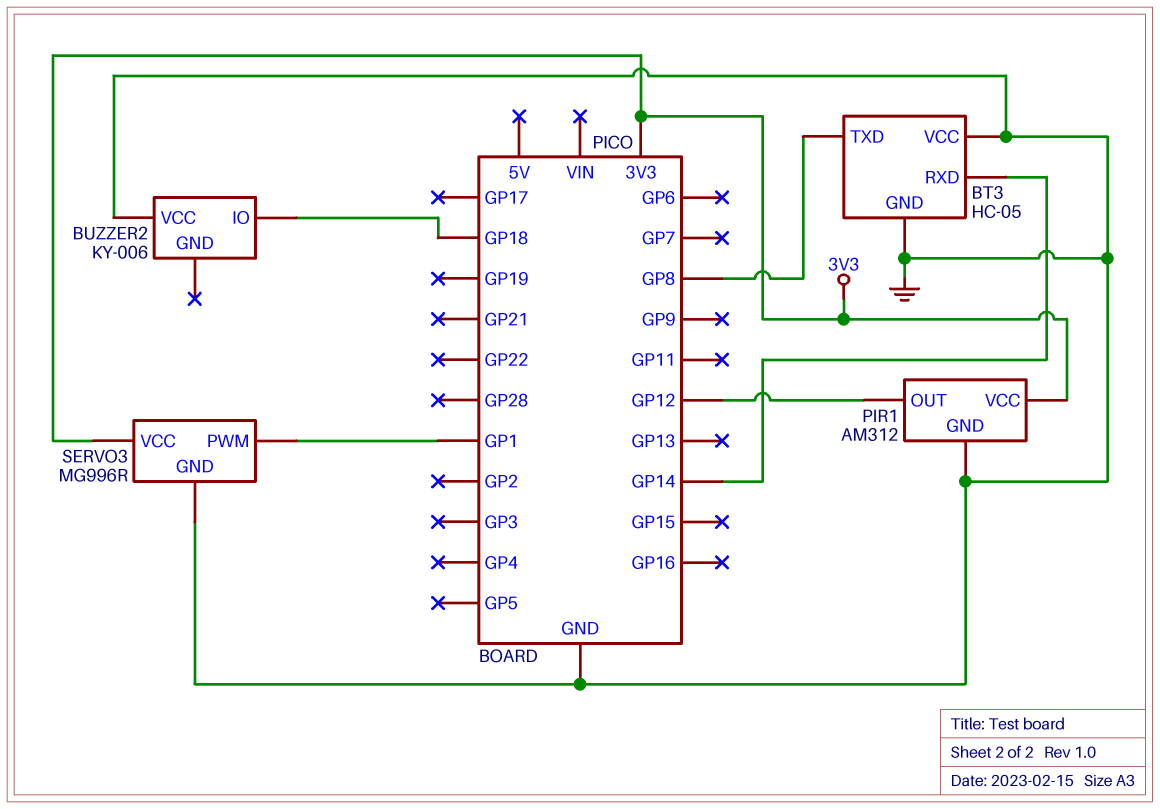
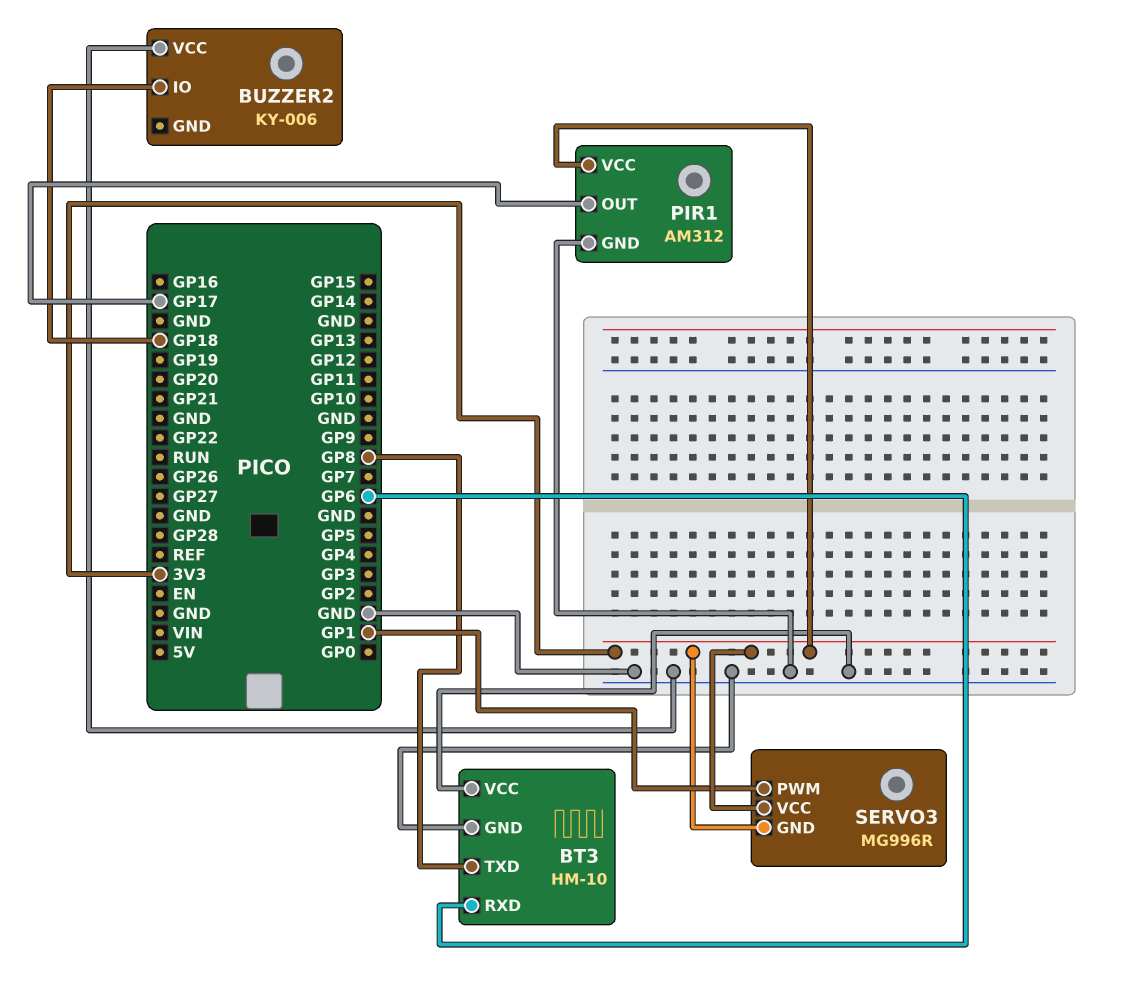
BT3: HC-05 -> HM-10
BT3 pin RXD: GP14 -> GP6
PIR1 pin OUT: GP12 -> GP17
SERVO3 pin GND: GND -> 3V3

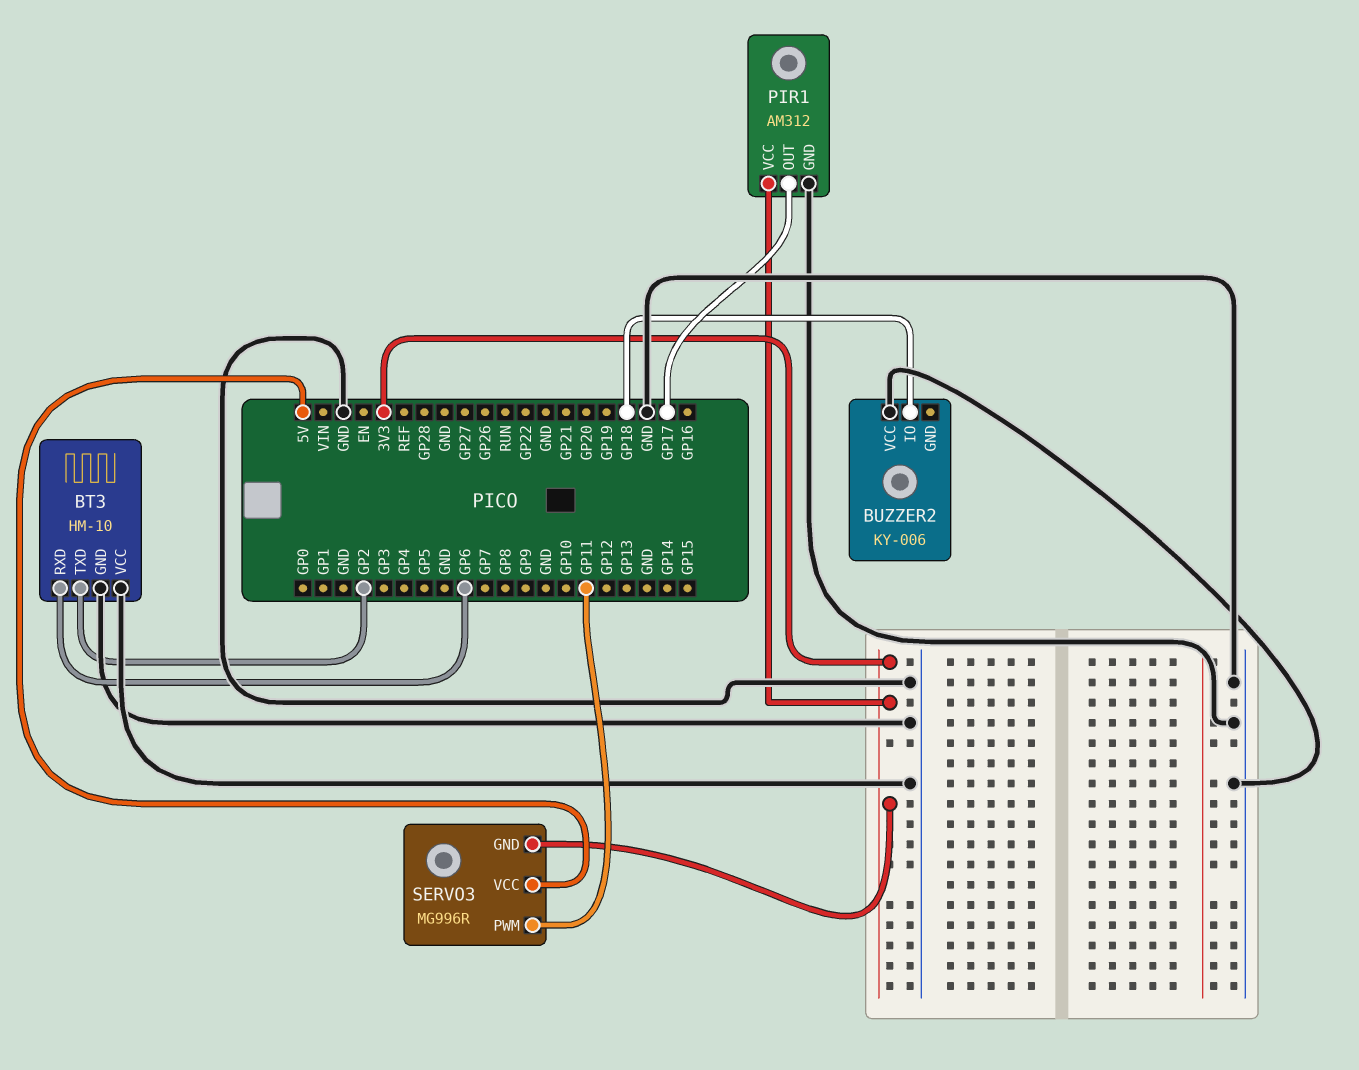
BT3 pin TXD: GP8 -> GP2
SERVO3 pin PWM: GP1 -> GP11
SERVO3 pin VCC: 3V3 -> 5V

